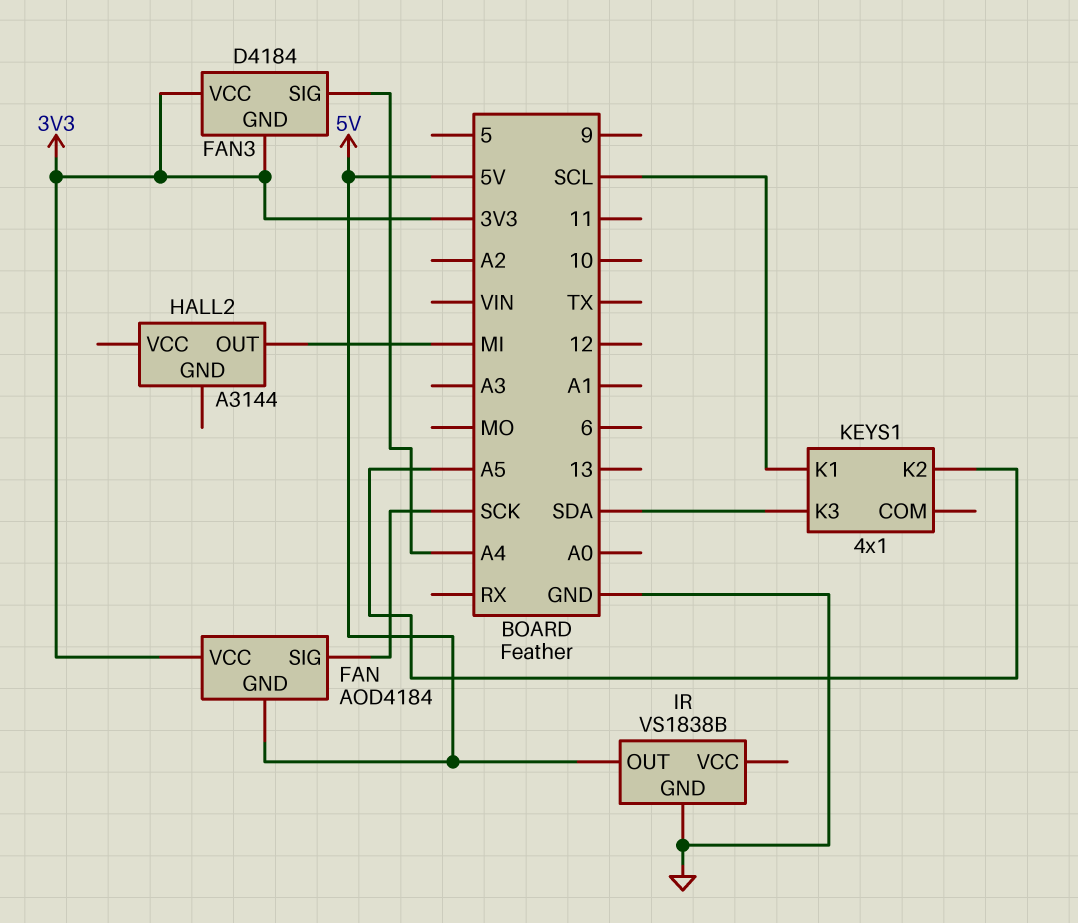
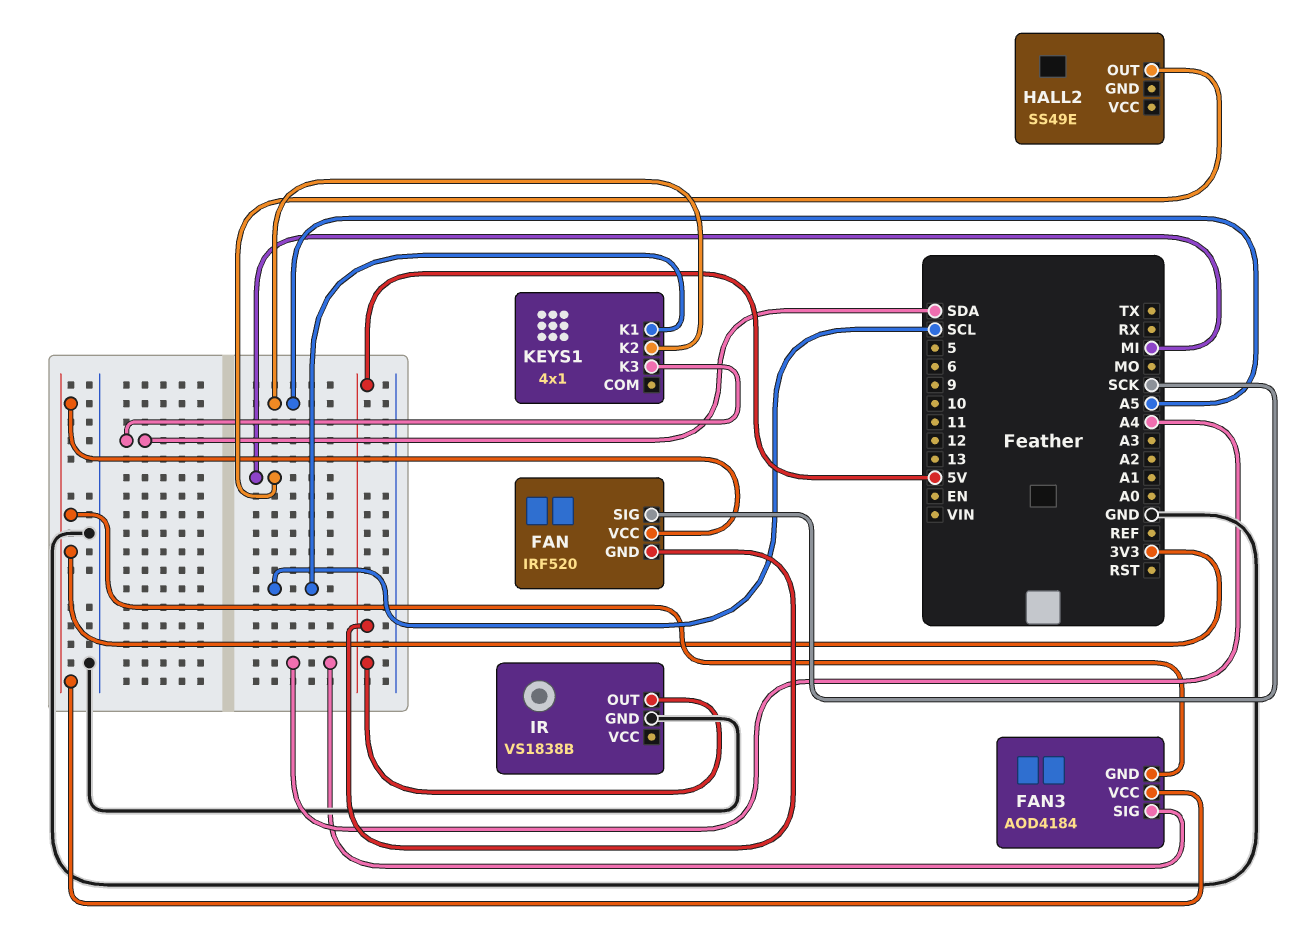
FAN: AOD4184 -> IRF520
FAN3: D4184 -> AOD4184
HALL2: A3144 -> SS49E

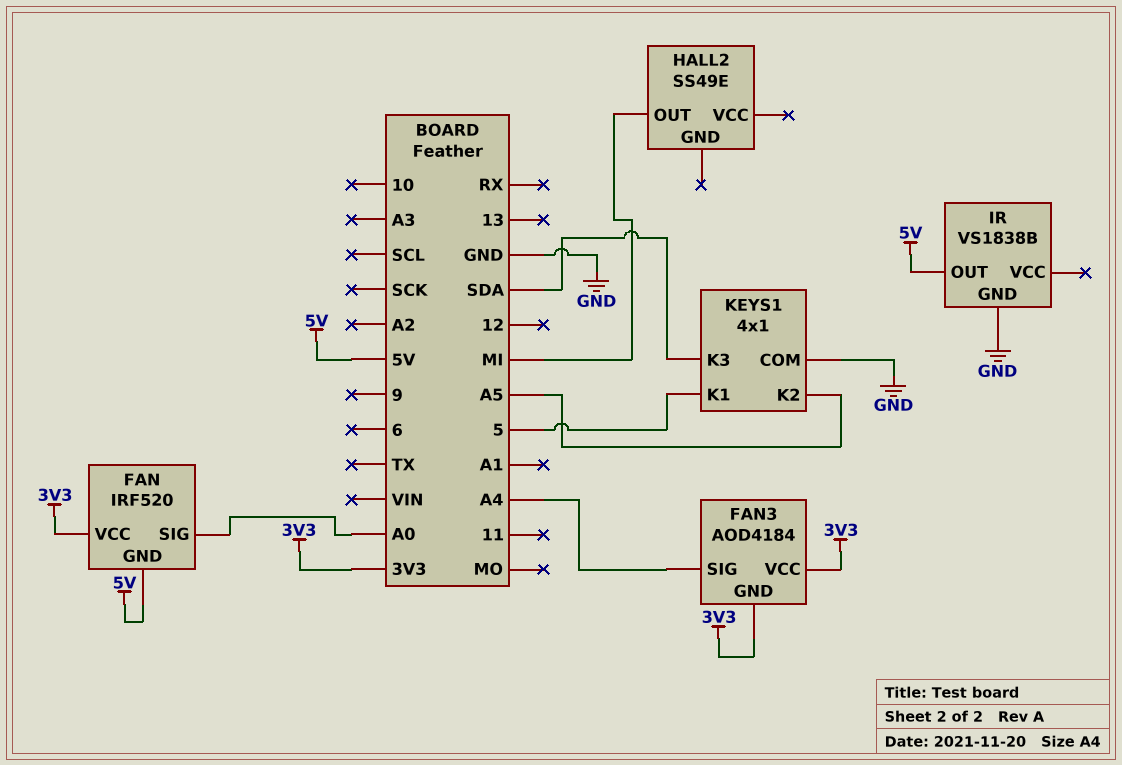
FAN pin SIG: SCK -> A0
KEYS1 pin COM: none -> GND
KEYS1 pin K1: SCL -> 5

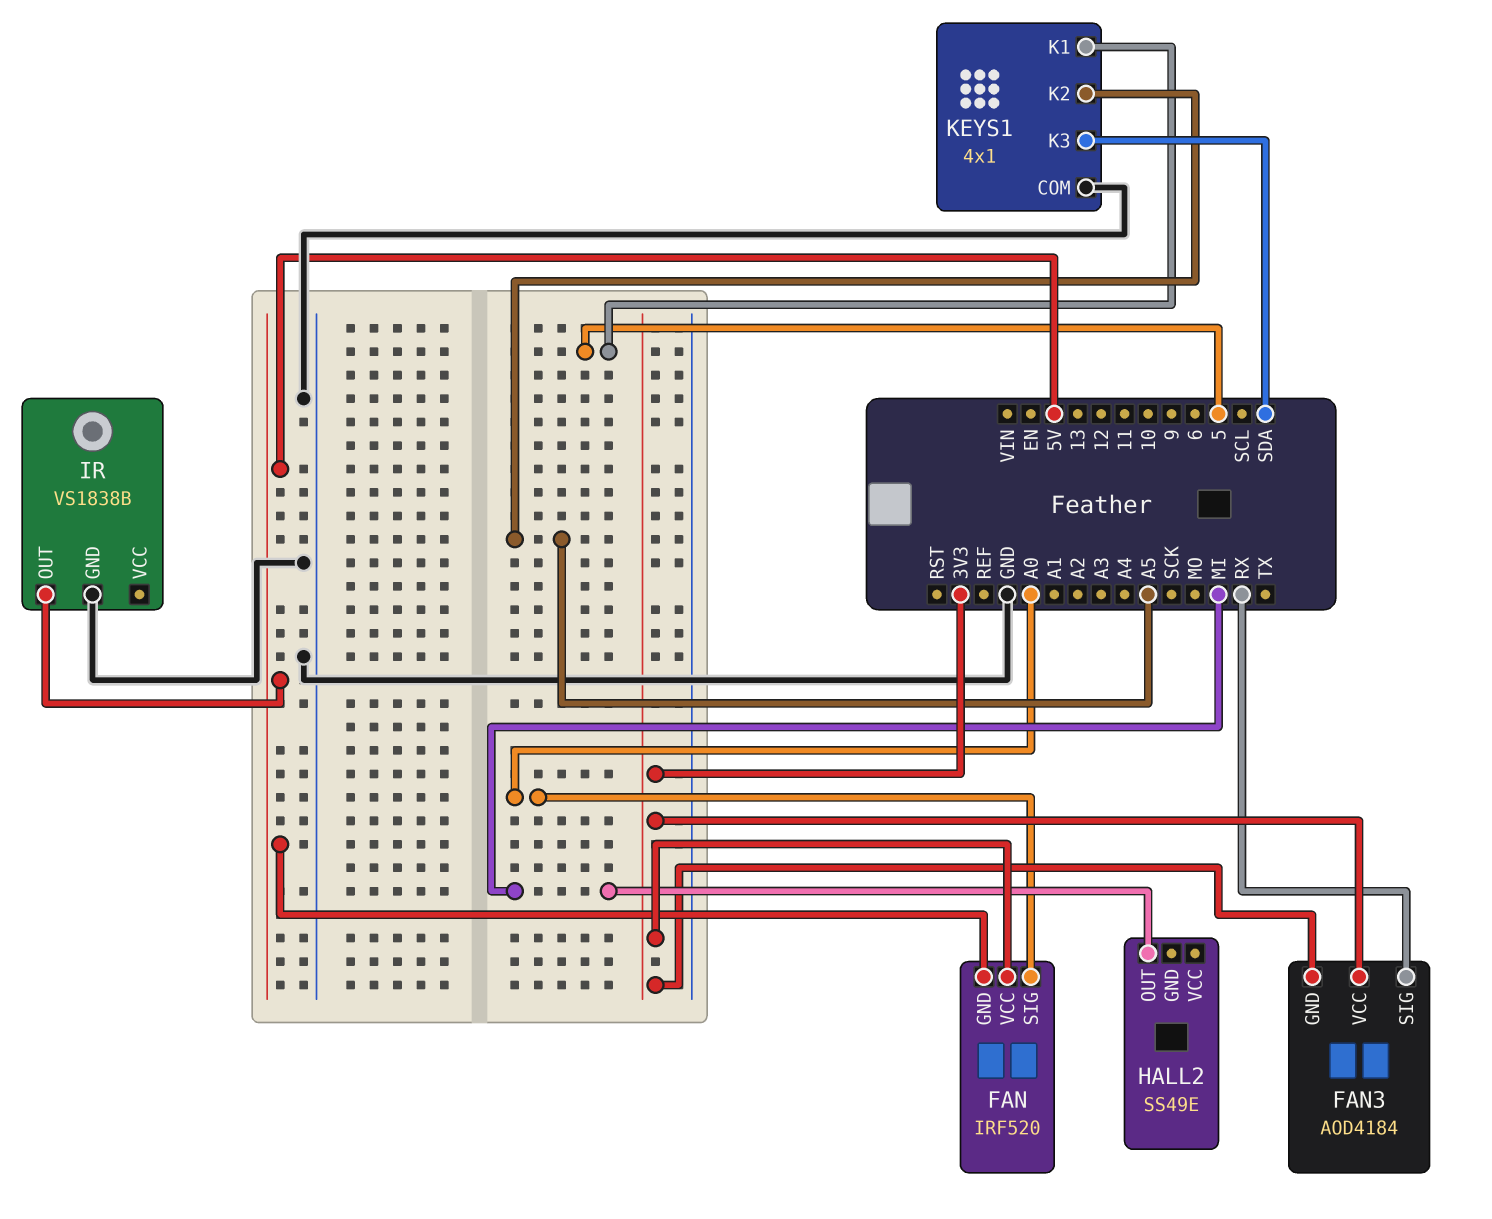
FAN3 pin SIG: A4 -> RX

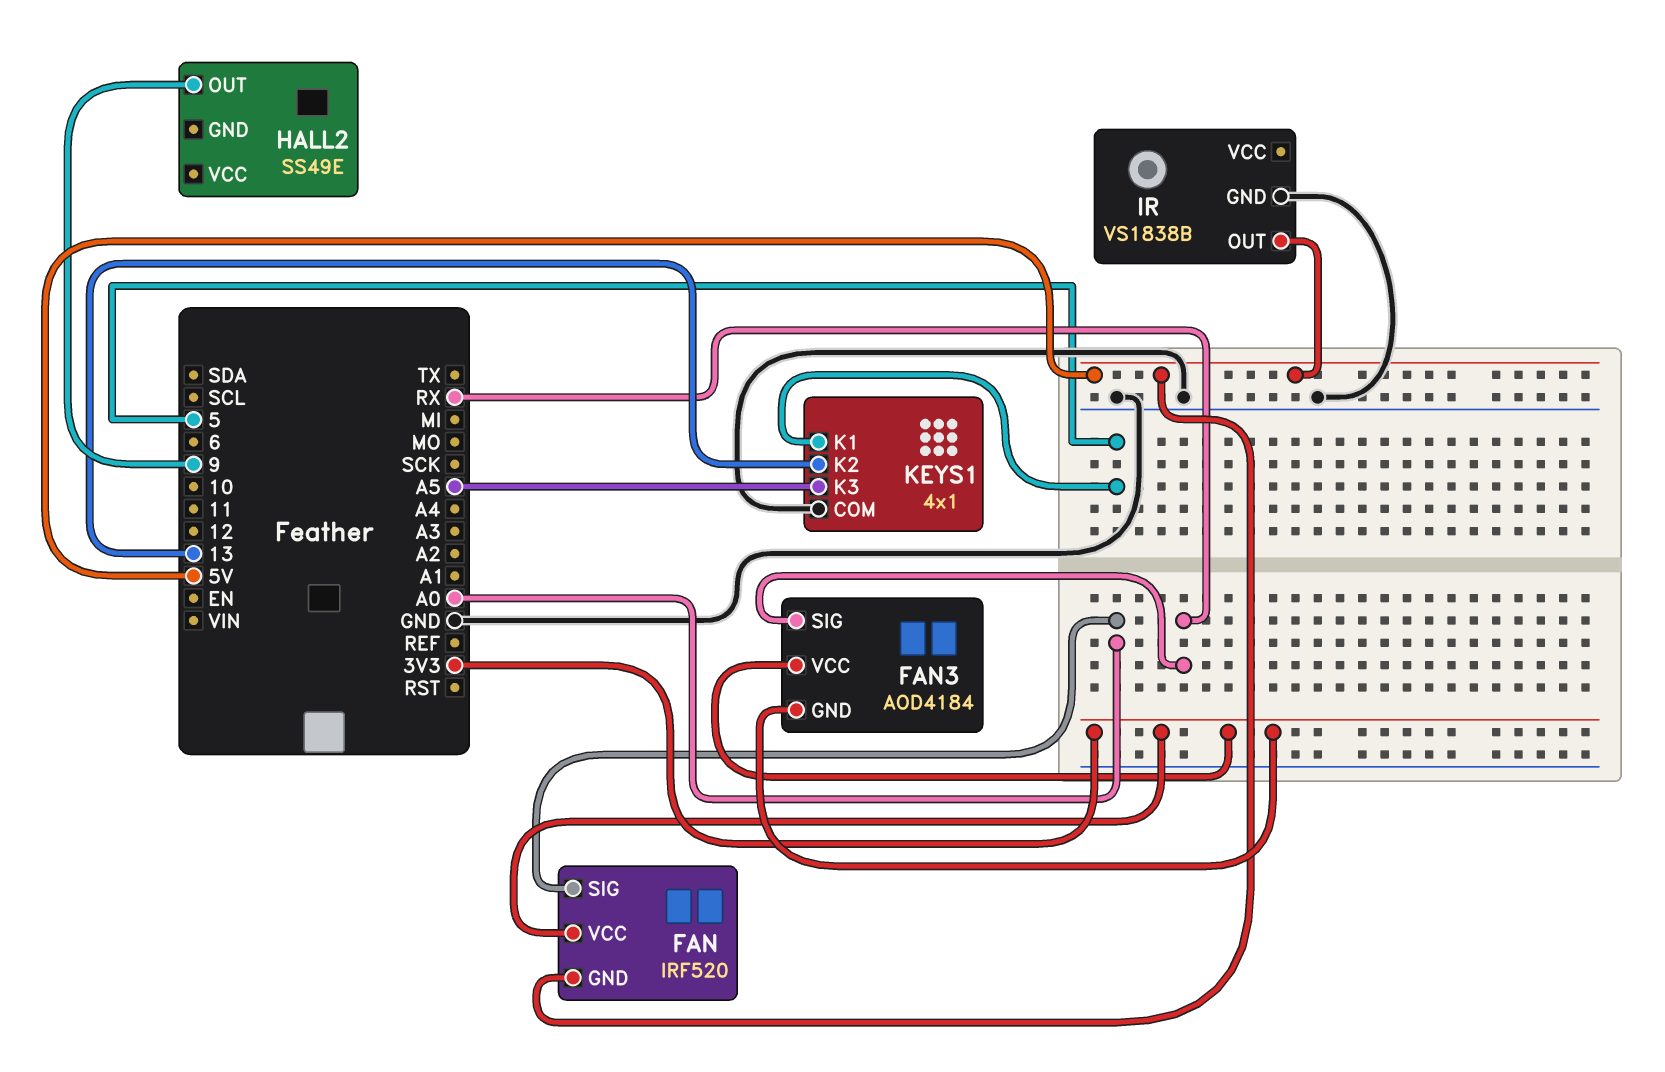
HALL2 pin OUT: MI -> 9
KEYS1 pin K2: A5 -> 13
KEYS1 pin K3: SDA -> A5

